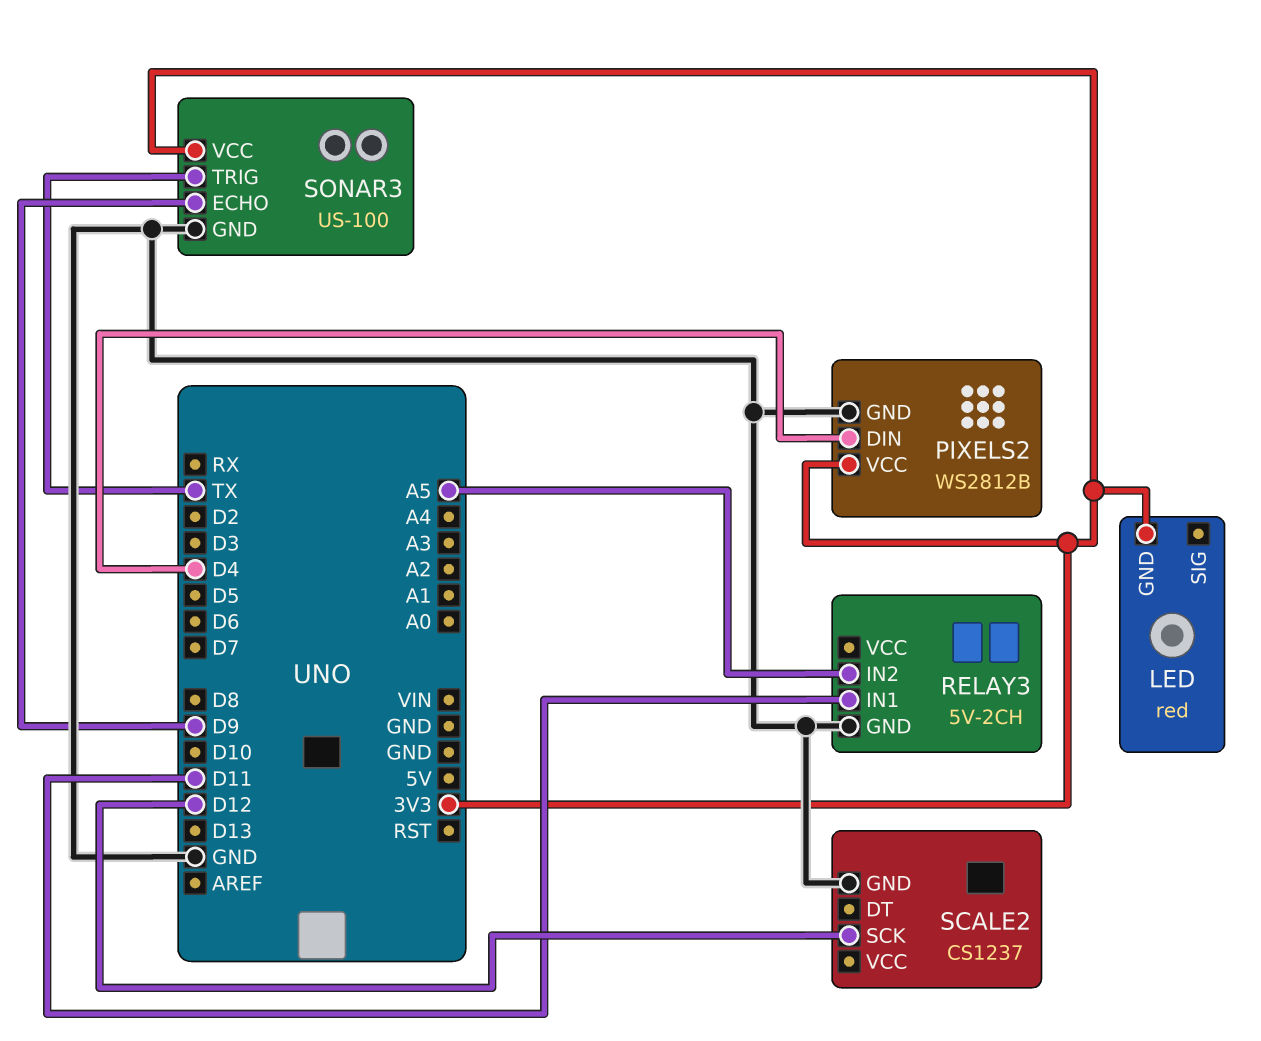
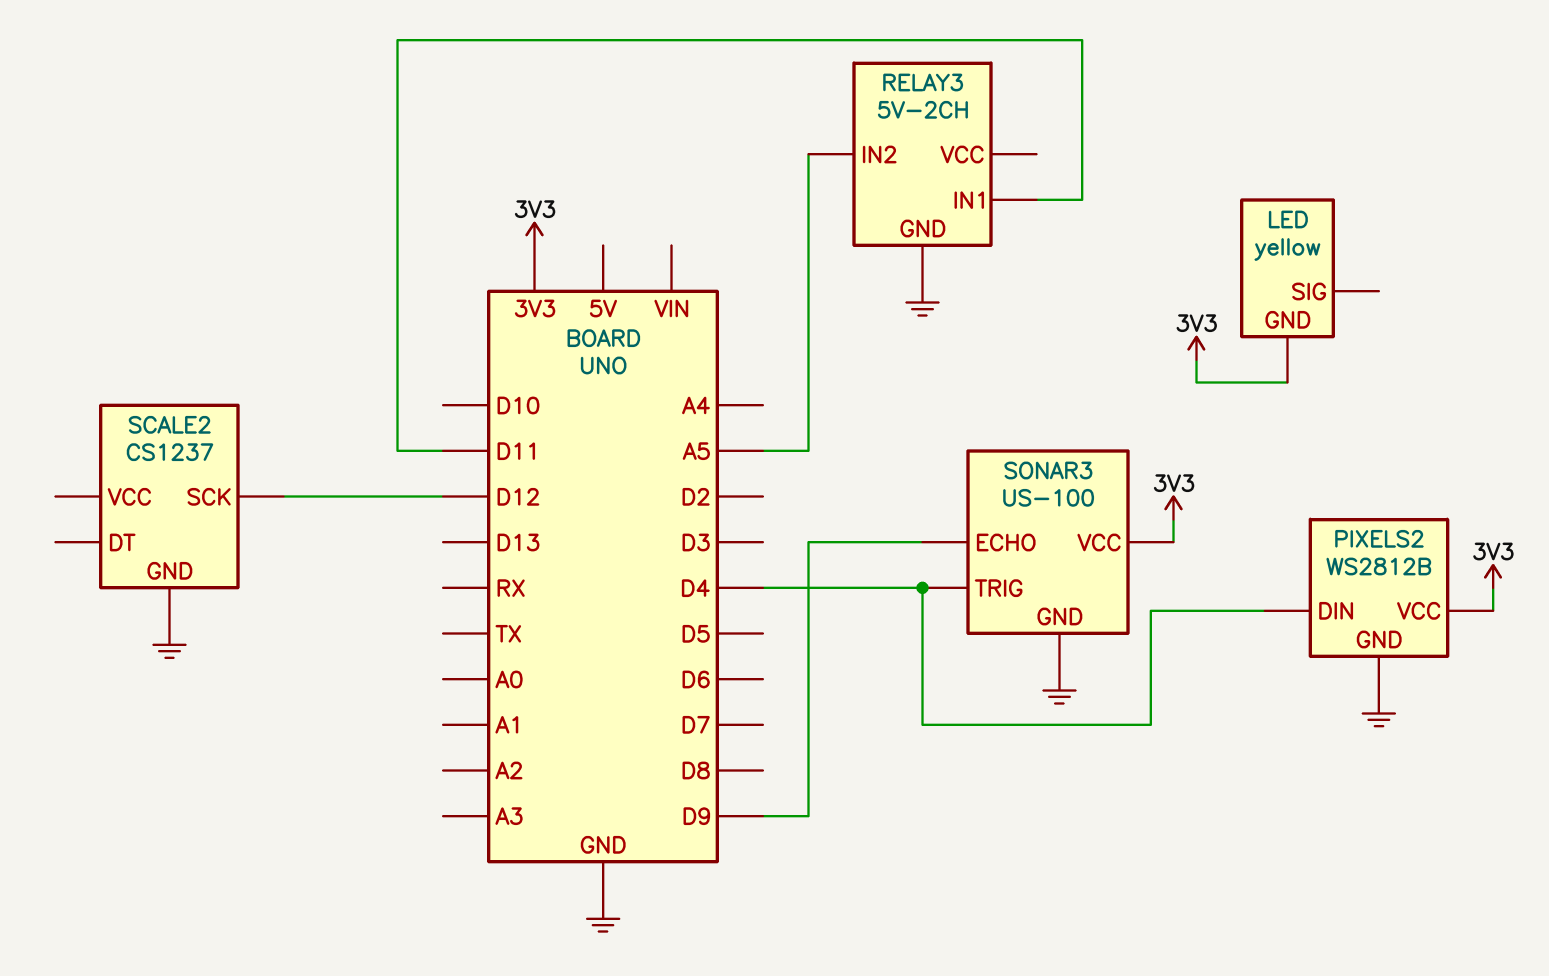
LED: red -> yellow
SONAR3 pin TRIG: TX -> D4

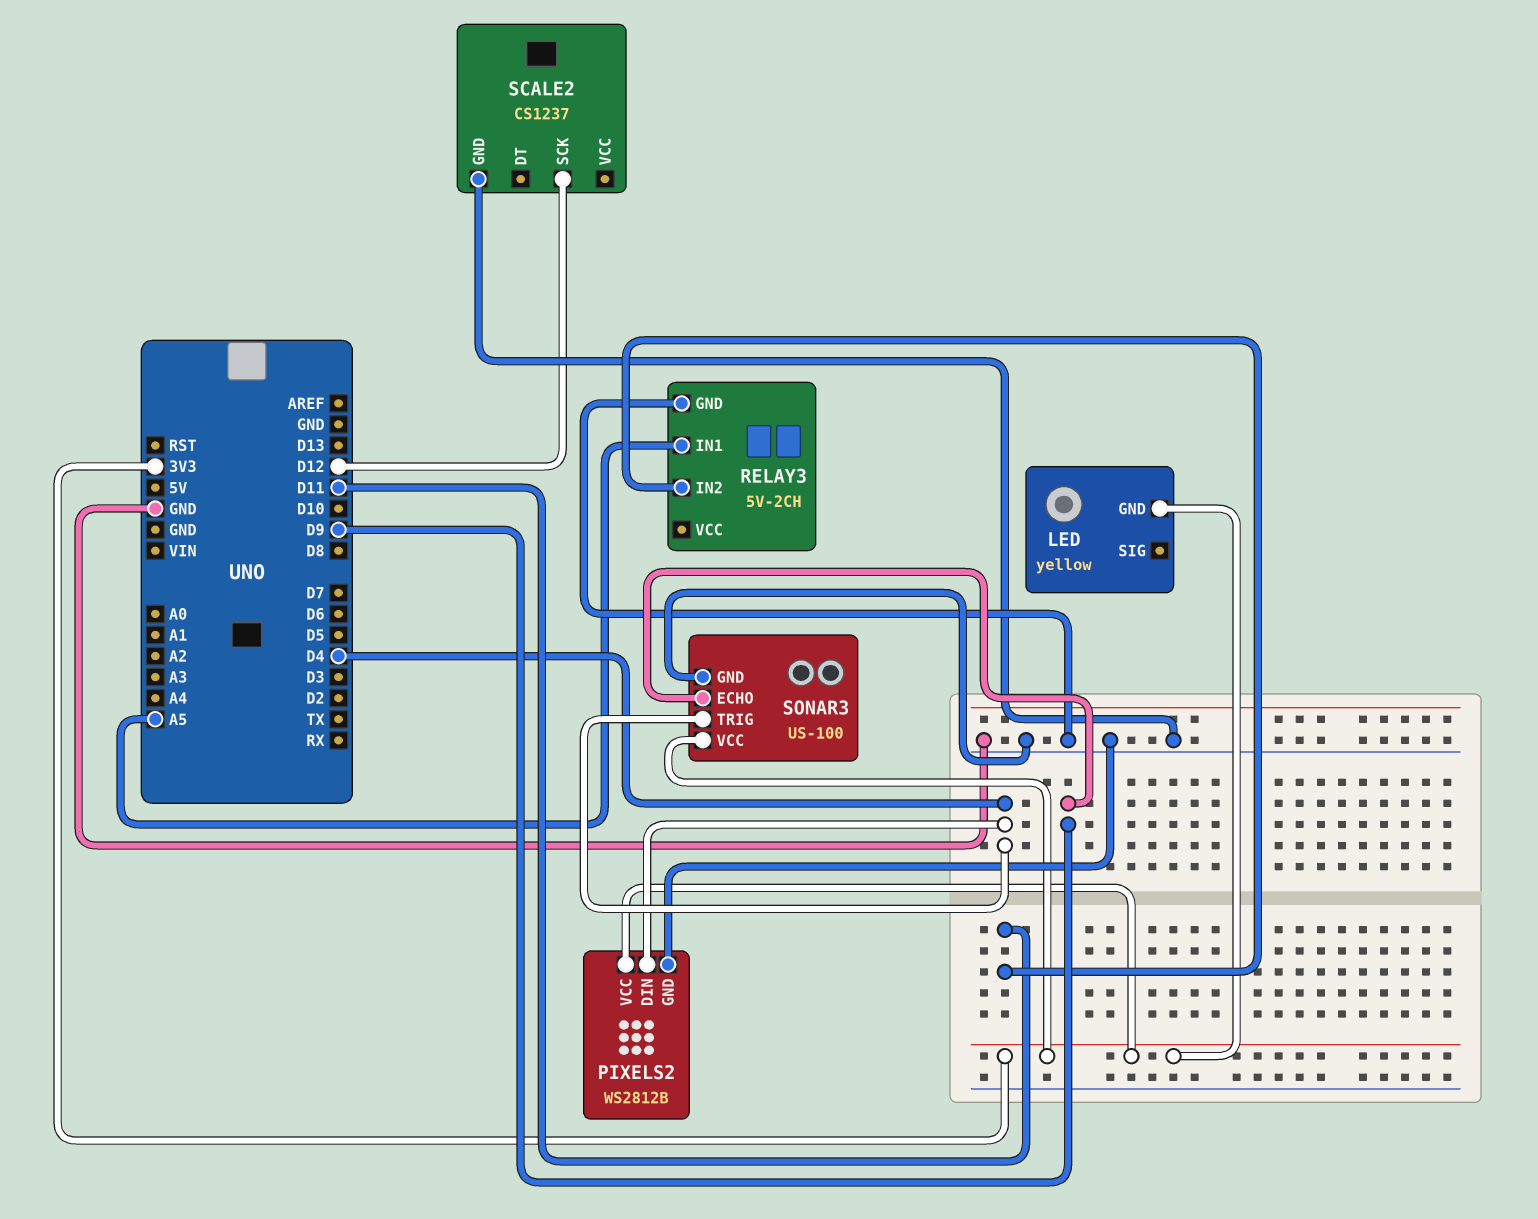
RELAY3 pin IN1: D11 -> A5
RELAY3 pin IN2: A5 -> D11

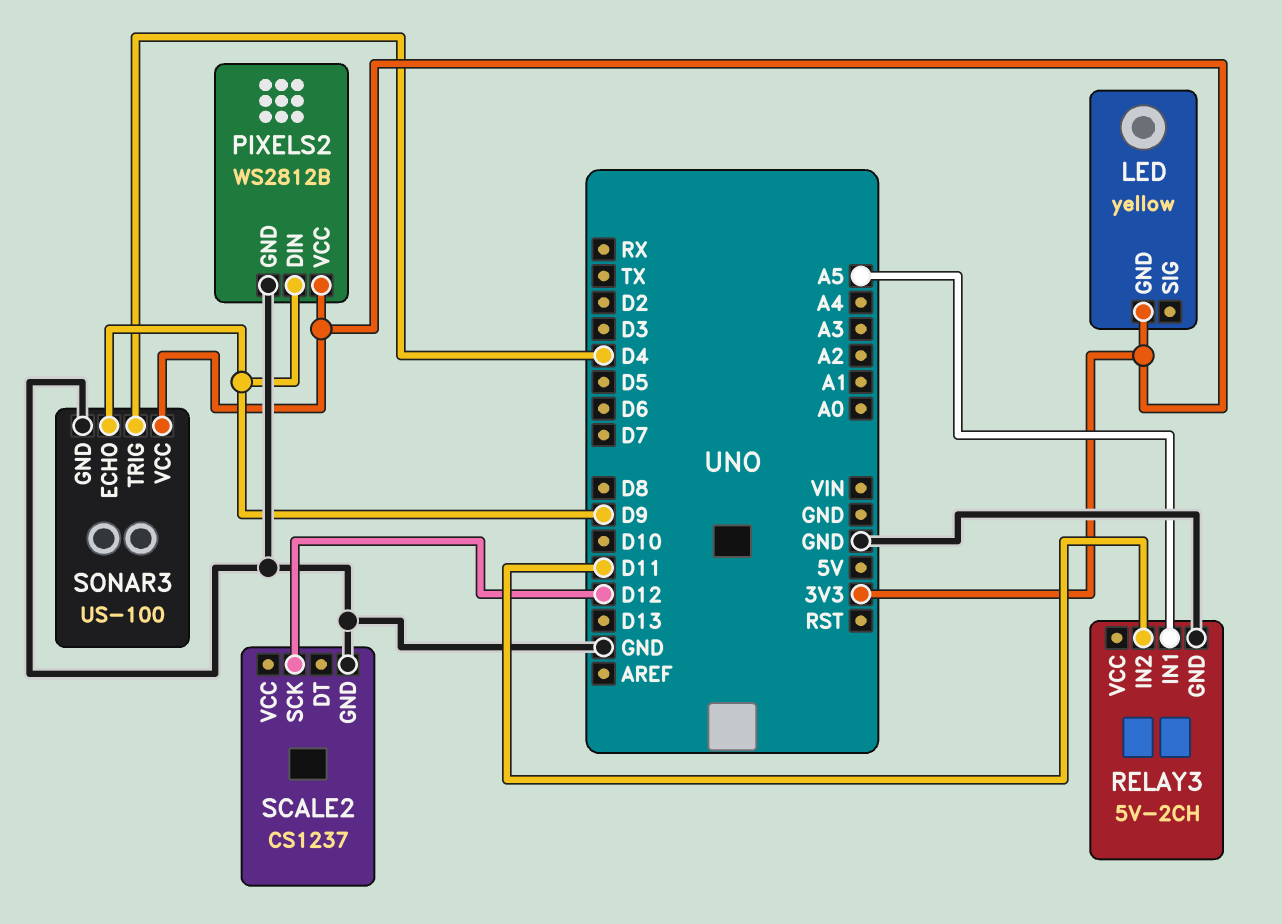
PIXELS2 pin DIN: D4 -> D9

